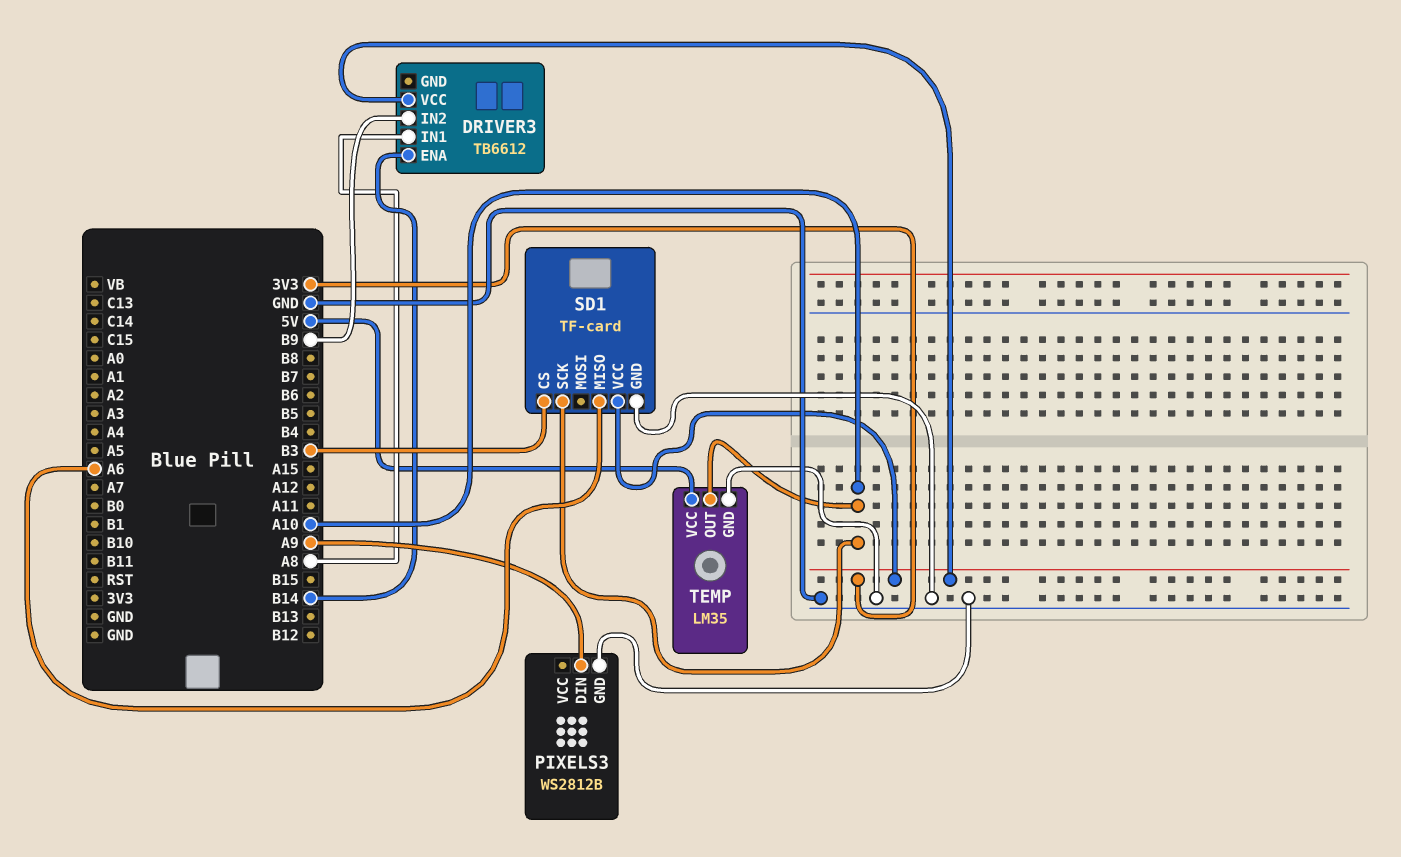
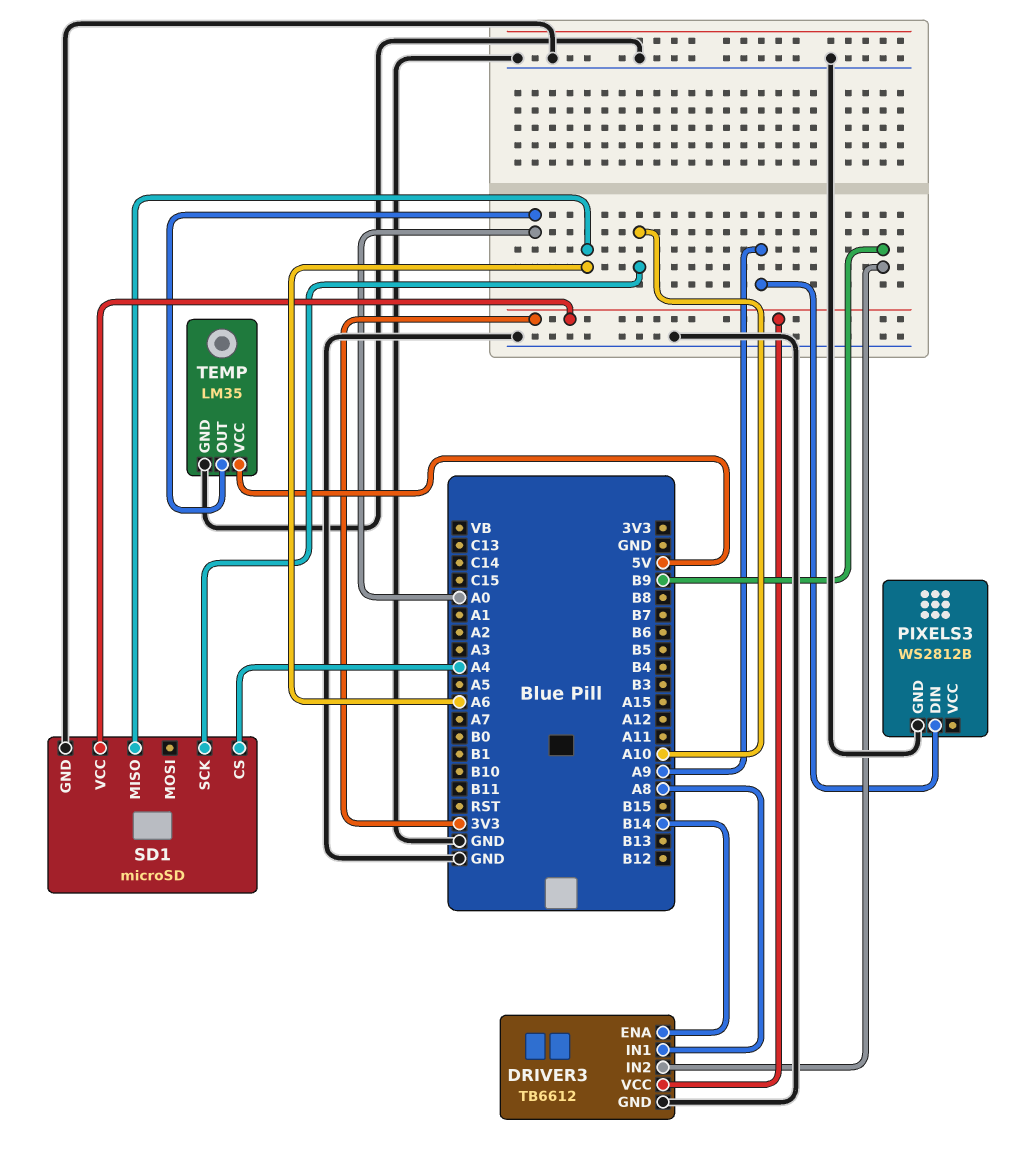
DRIVER3 pin GND: none -> GND
SD1: TF-card -> microSD
SD1 pin CS: B3 -> A4
TEMP pin OUT: A10 -> A0

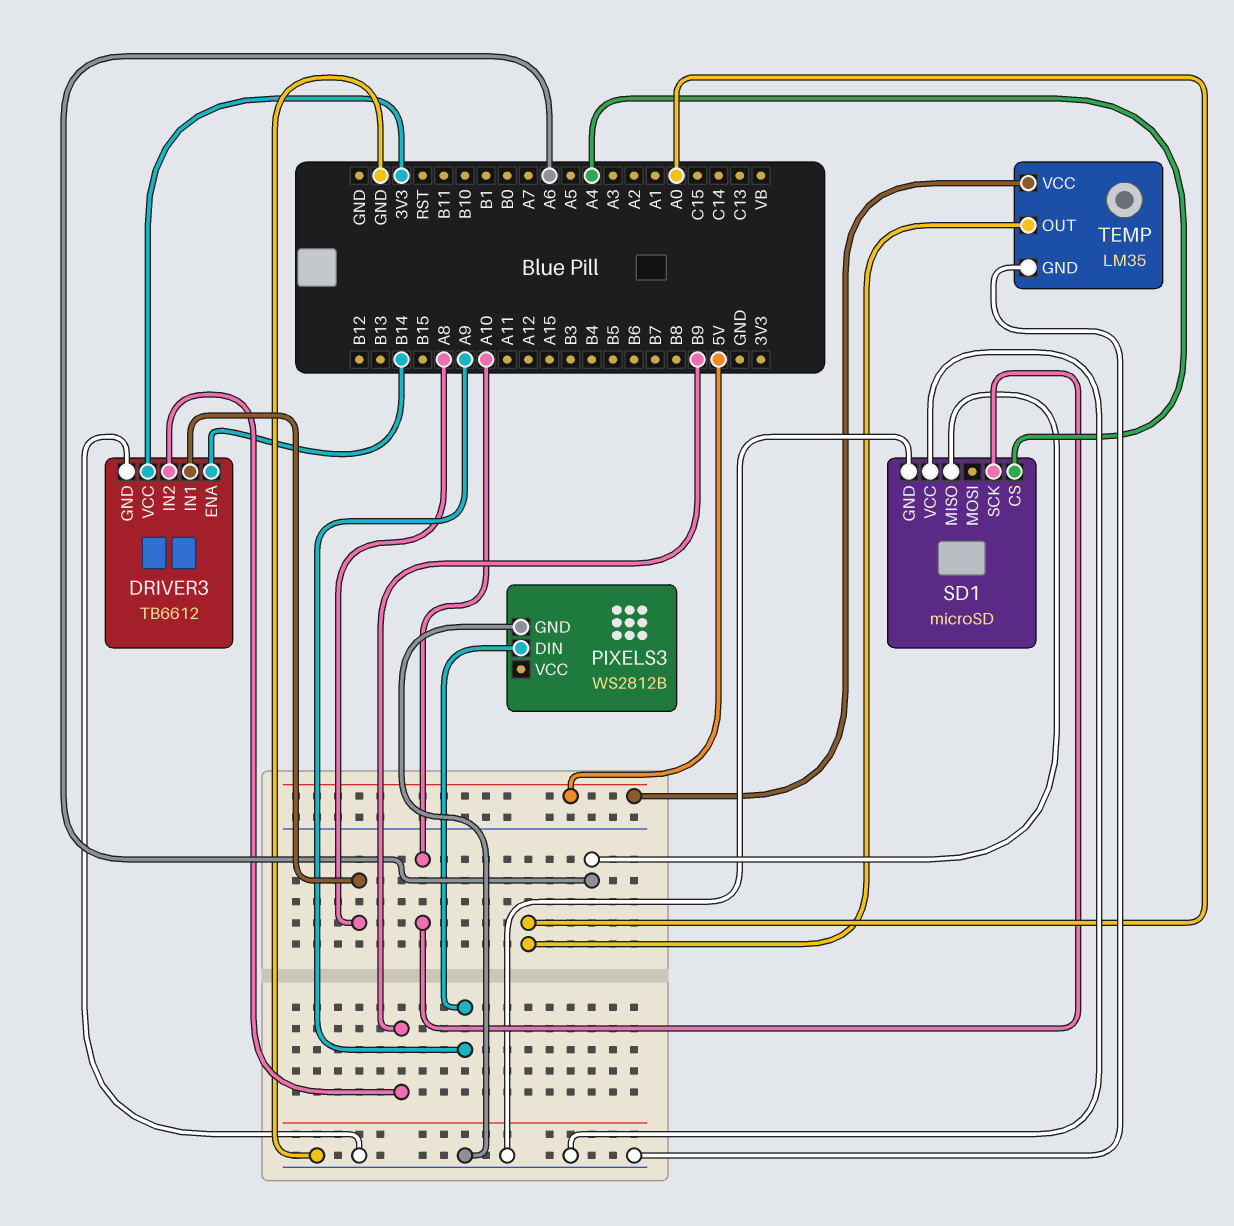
SD1 pin VCC: 3V3 -> GND

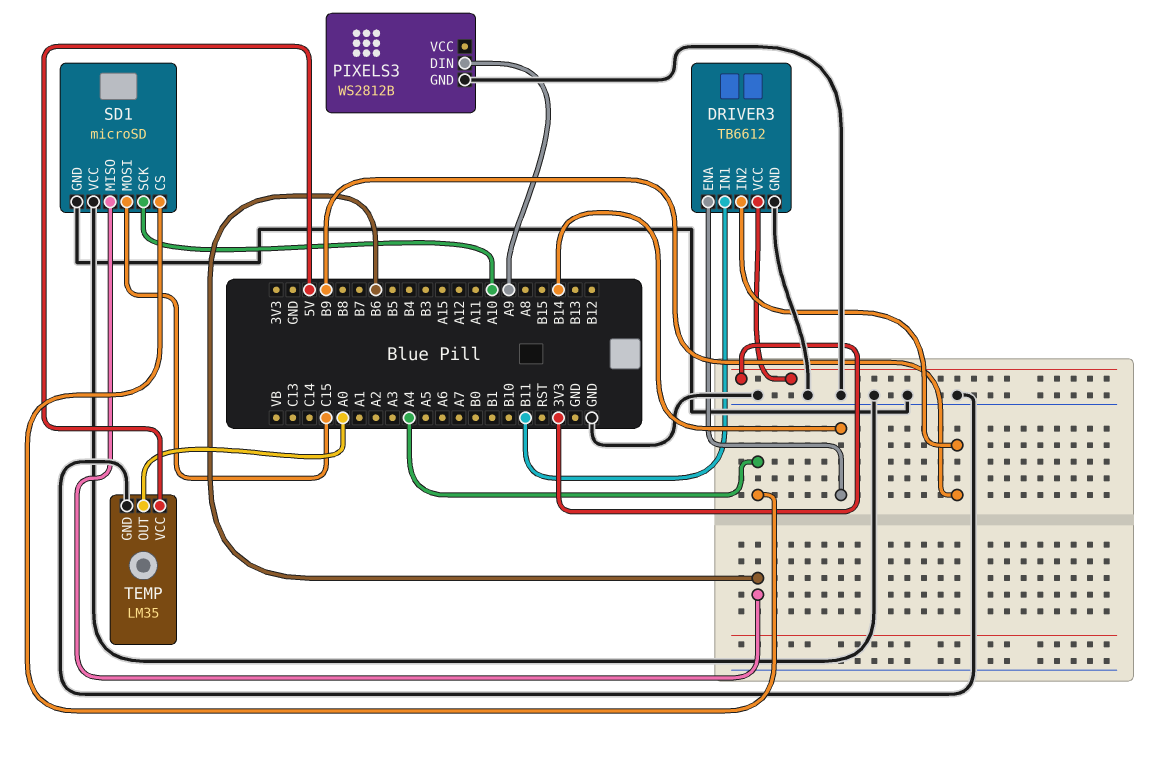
DRIVER3 pin IN1: A8 -> B11
SD1 pin MISO: A6 -> B6
SD1 pin MOSI: none -> C15

